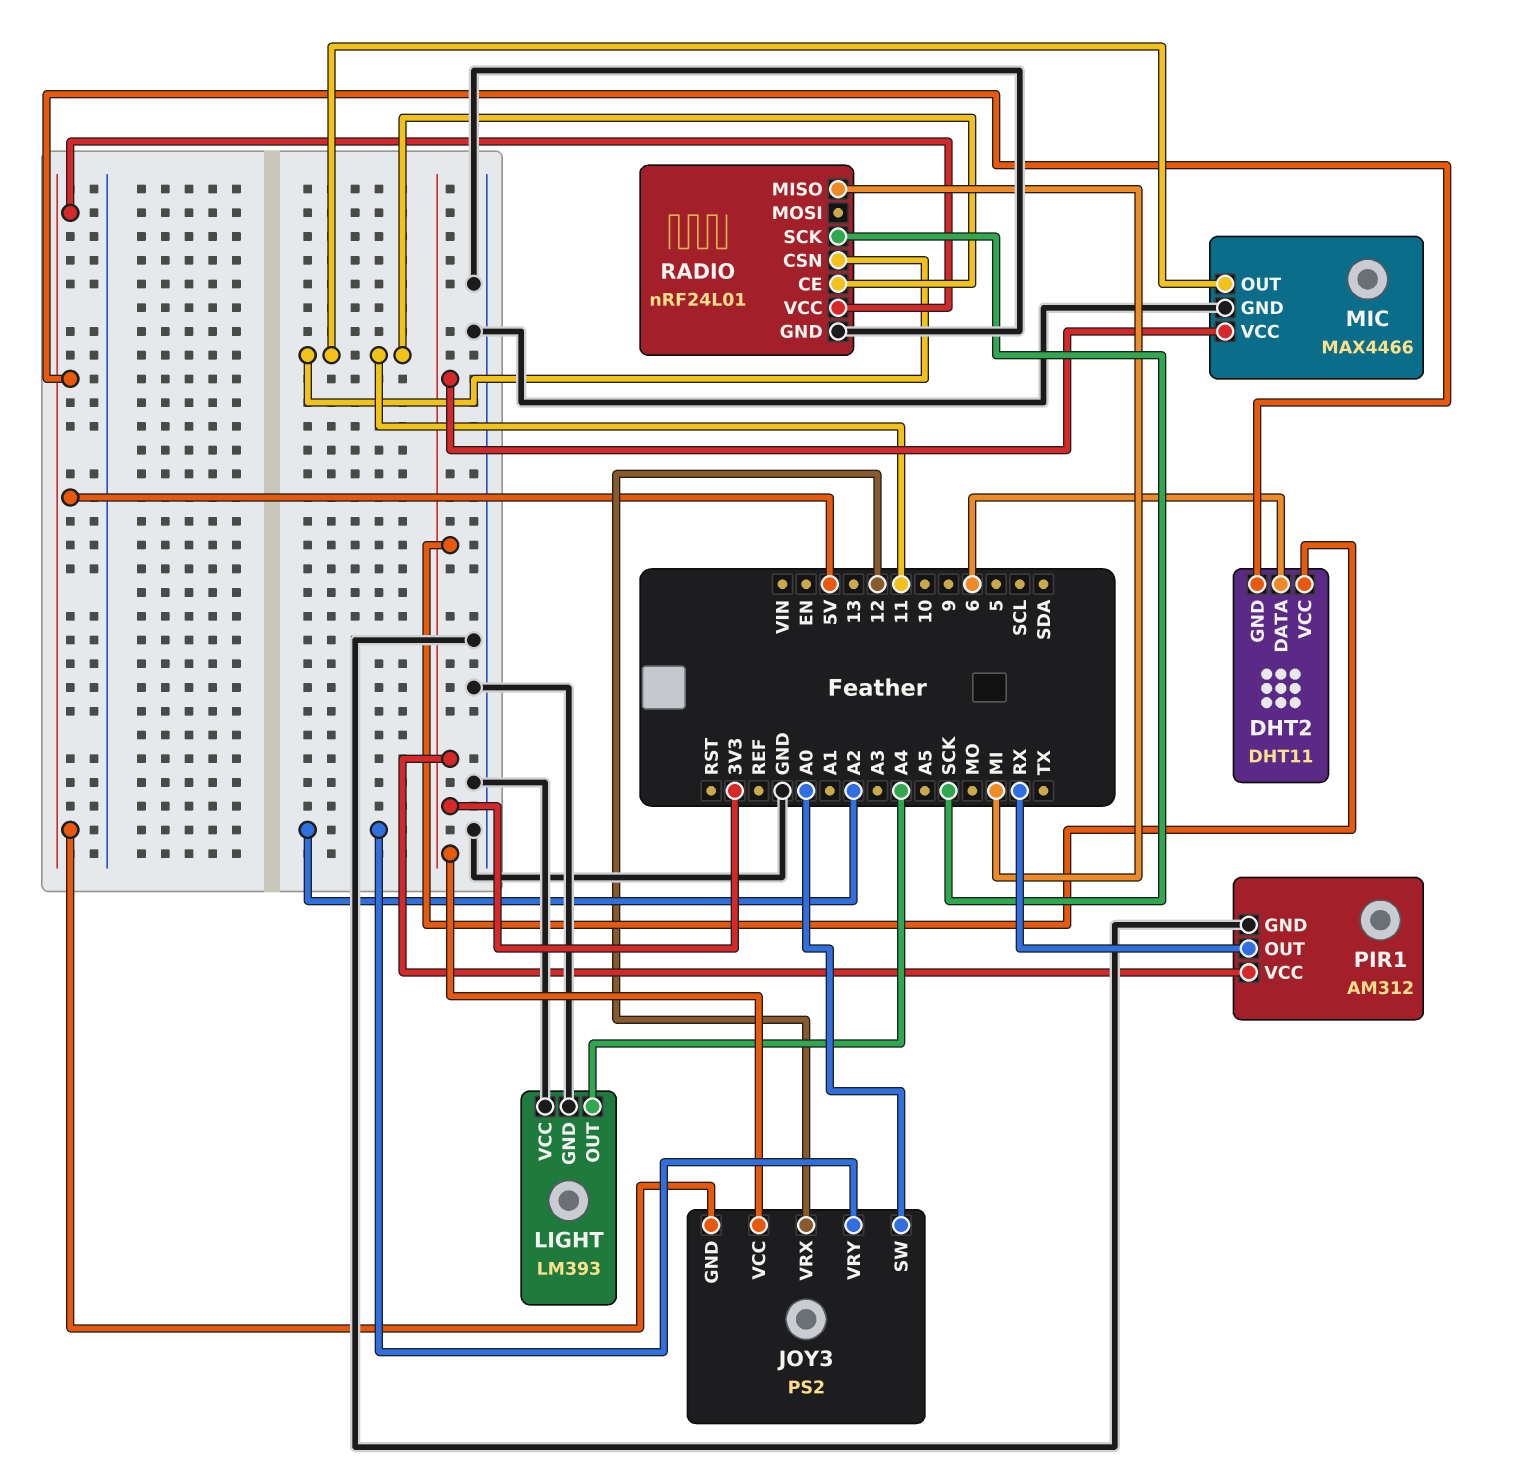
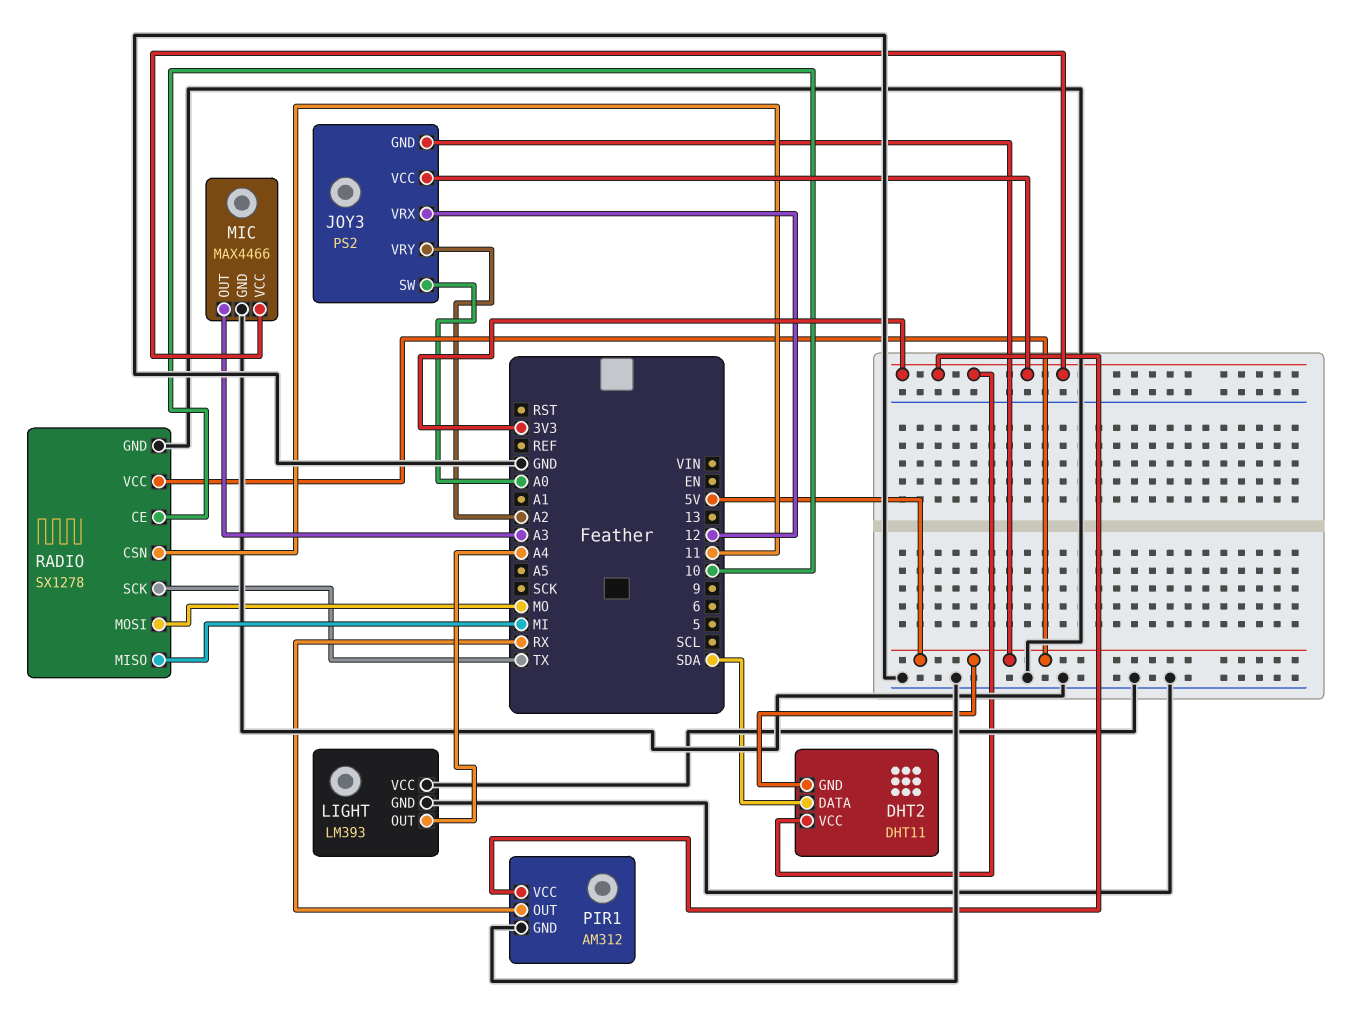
DHT2 pin DATA: 6 -> SDA
MIC pin OUT: 11 -> A3
RADIO: nRF24L01 -> SX1278
RADIO pin CE: 11 -> 10
RADIO pin MOSI: none -> MO
RADIO pin SCK: SCK -> TX

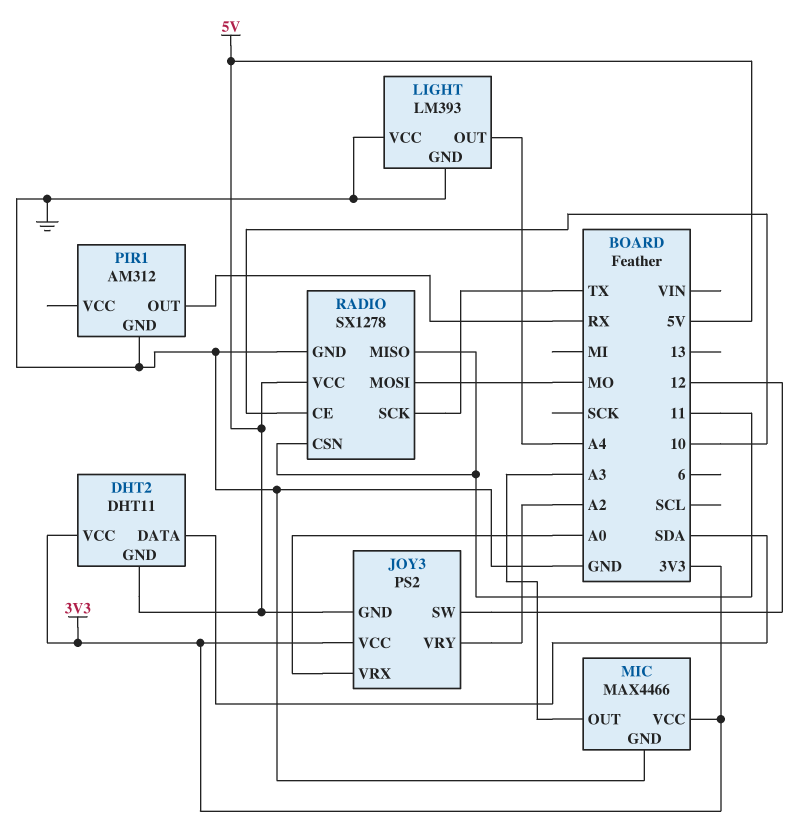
JOY3 pin SW: A0 -> 12
JOY3 pin VRX: 12 -> A0
PIR1 pin VCC: 3V3 -> none
RADIO pin MISO: MI -> 11

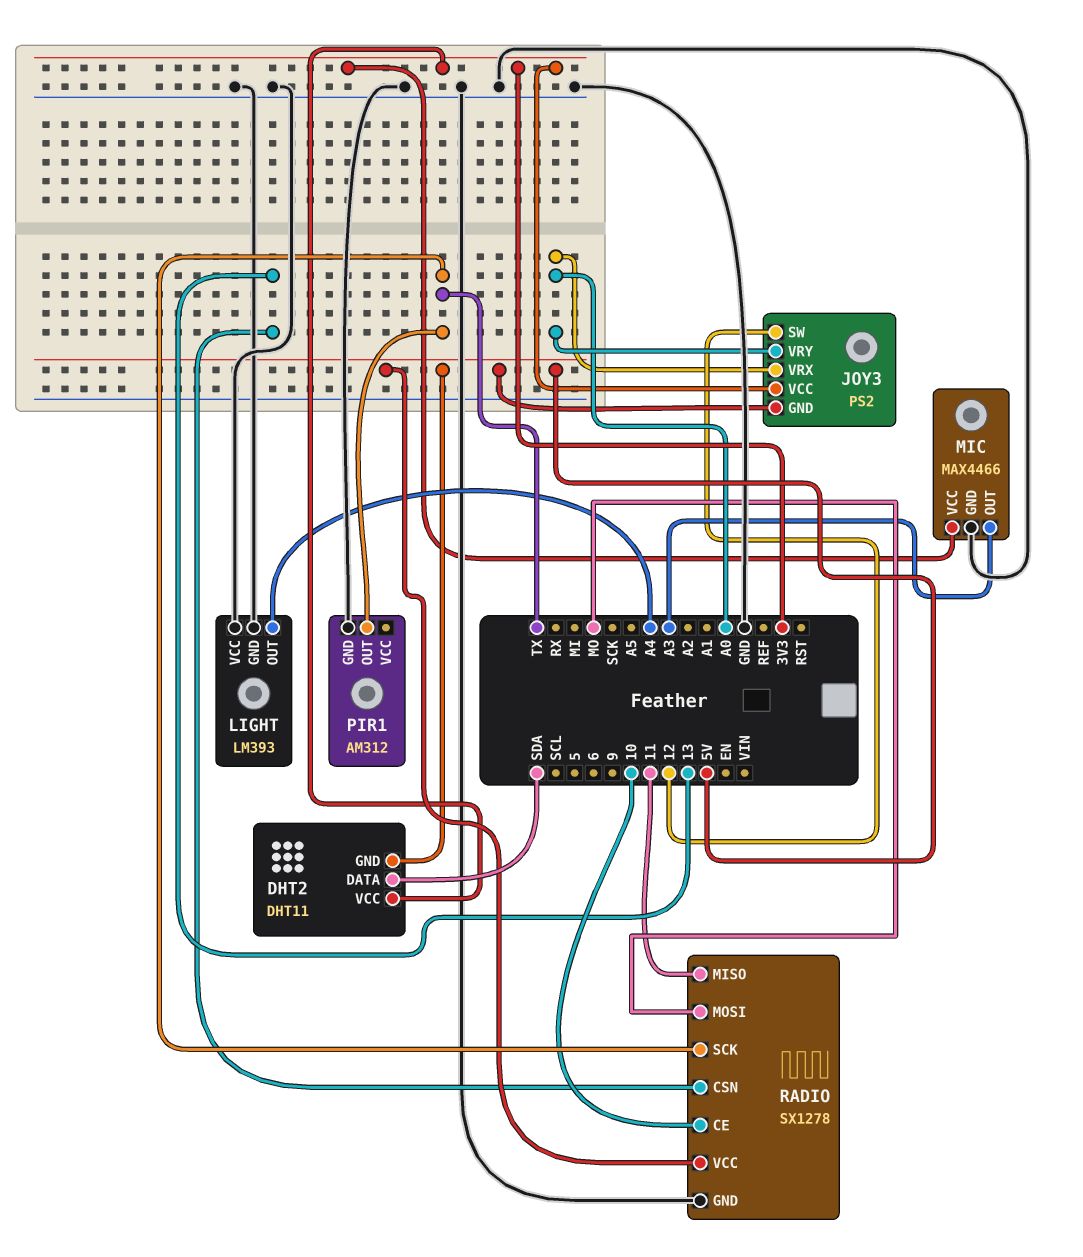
JOY3 pin VRY: A2 -> A0
PIR1 pin OUT: RX -> TX
RADIO pin CSN: 11 -> 13

